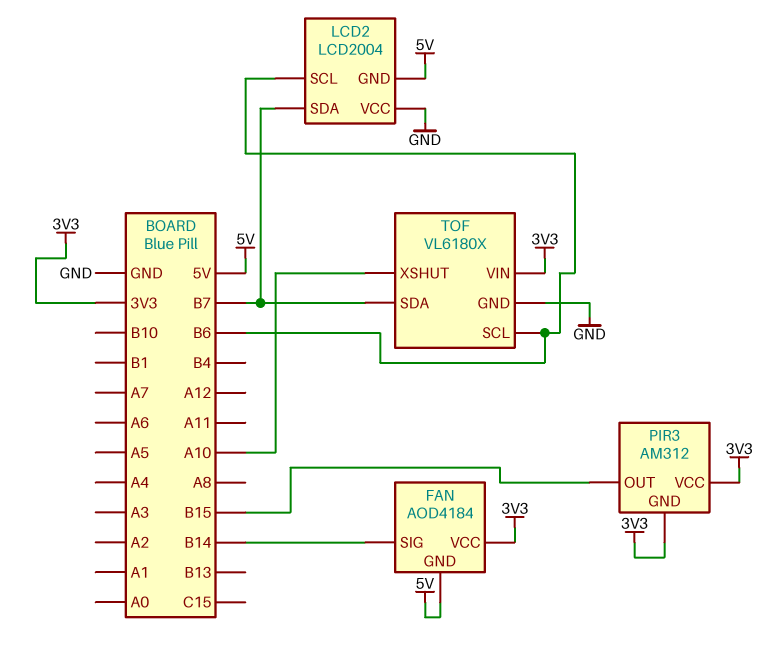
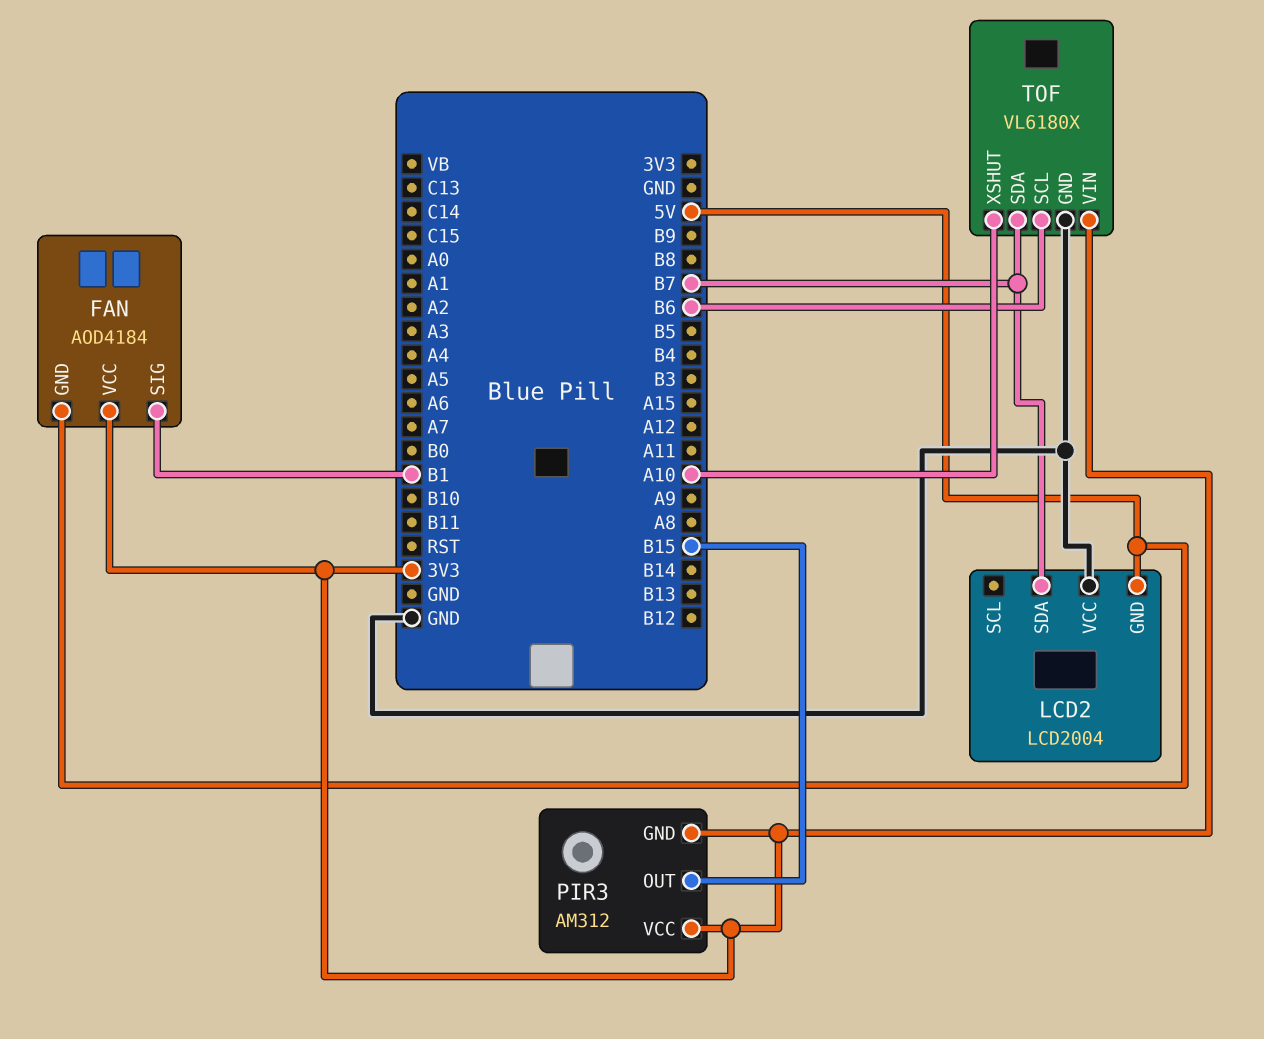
FAN pin SIG: B14 -> B1
LCD2 pin SCL: B6 -> none

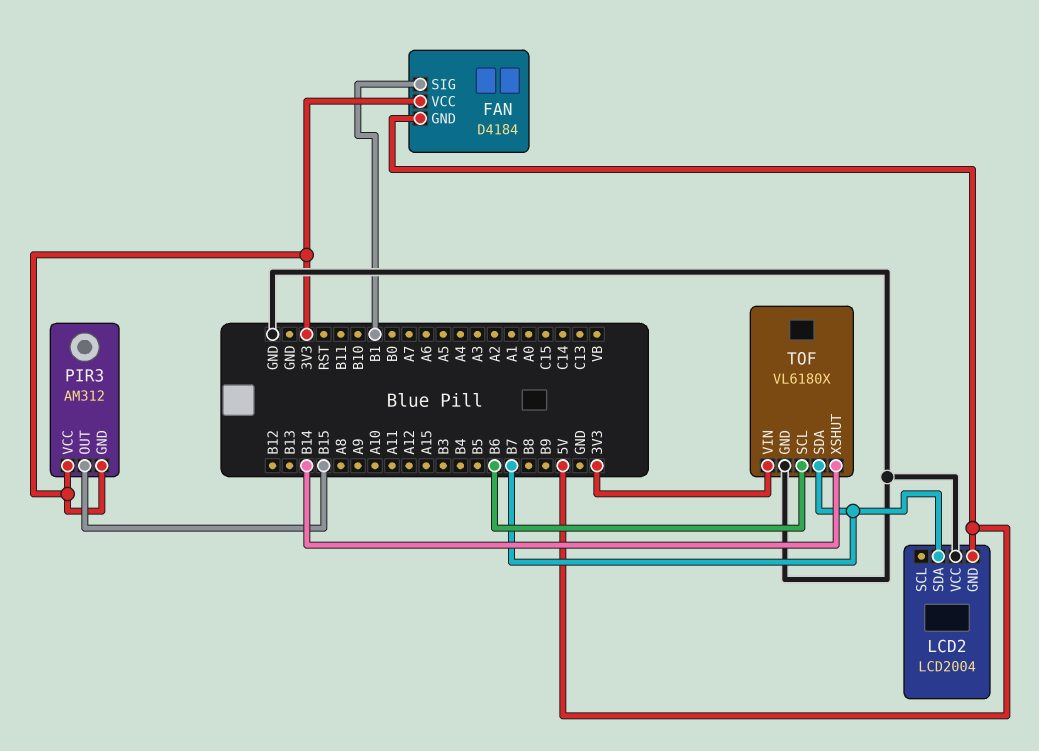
FAN: AOD4184 -> D4184
TOF pin XSHUT: A10 -> B14

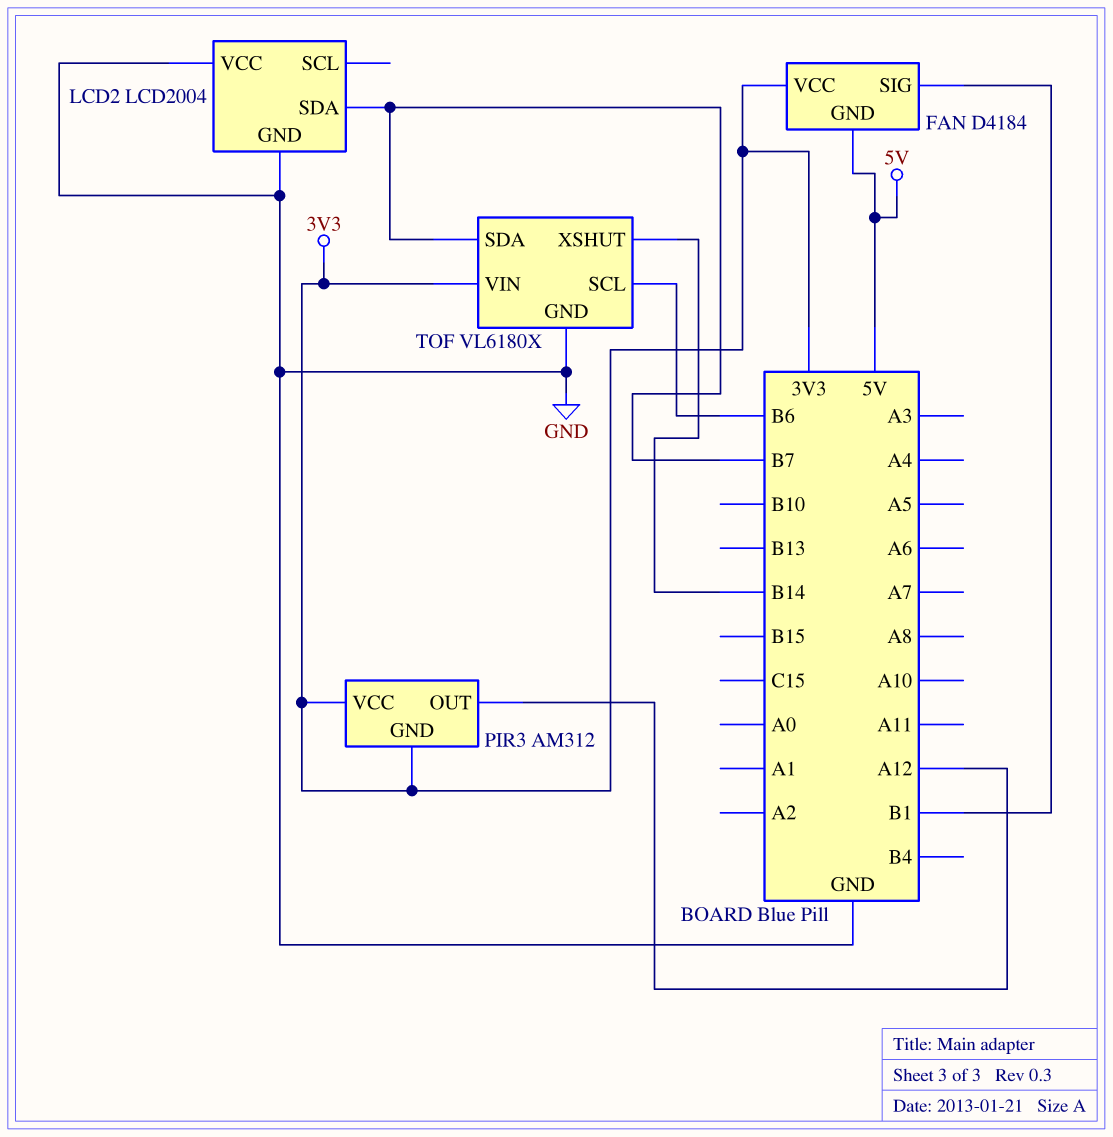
LCD2 pin GND: 5V -> GND
PIR3 pin OUT: B15 -> A12

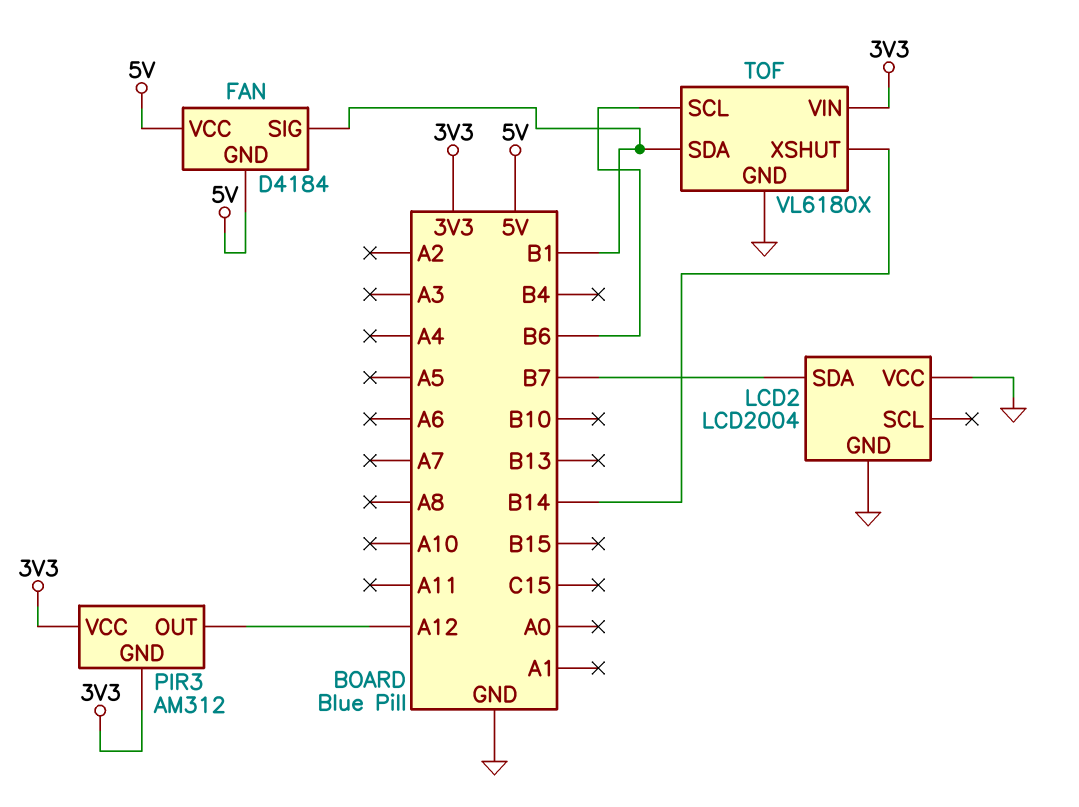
FAN pin VCC: 3V3 -> 5V
TOF pin SDA: B7 -> B1

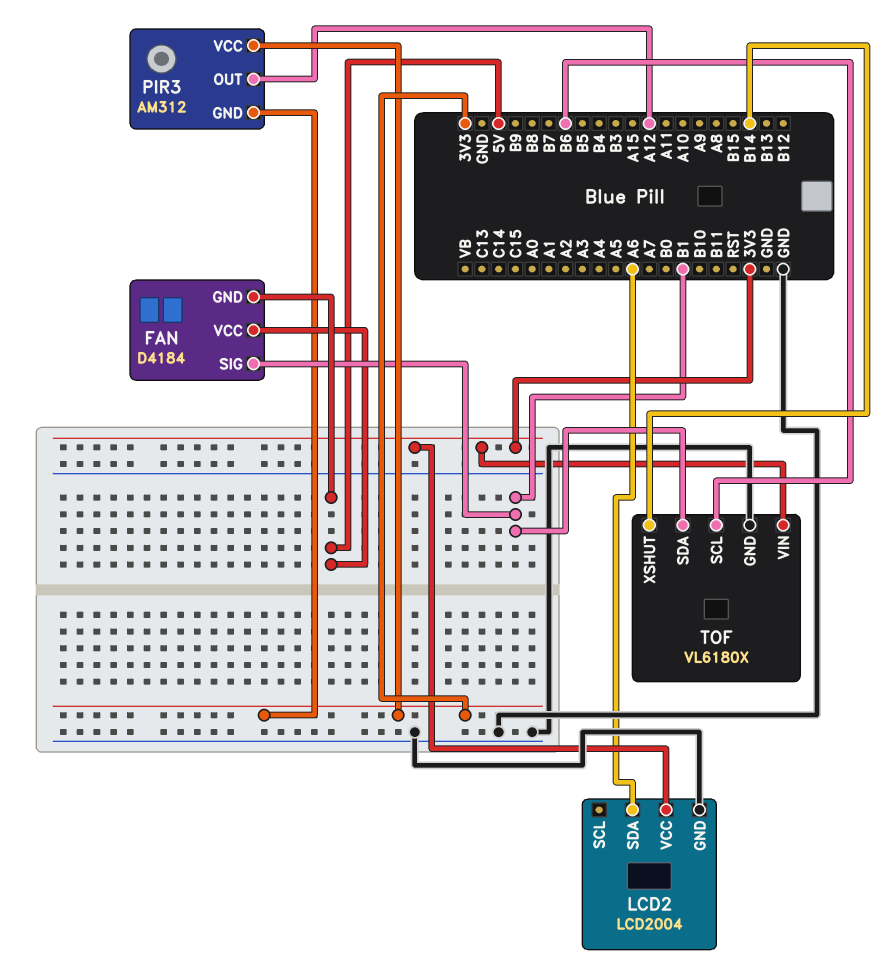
LCD2 pin SDA: B7 -> A6
LCD2 pin VCC: GND -> 3V3

